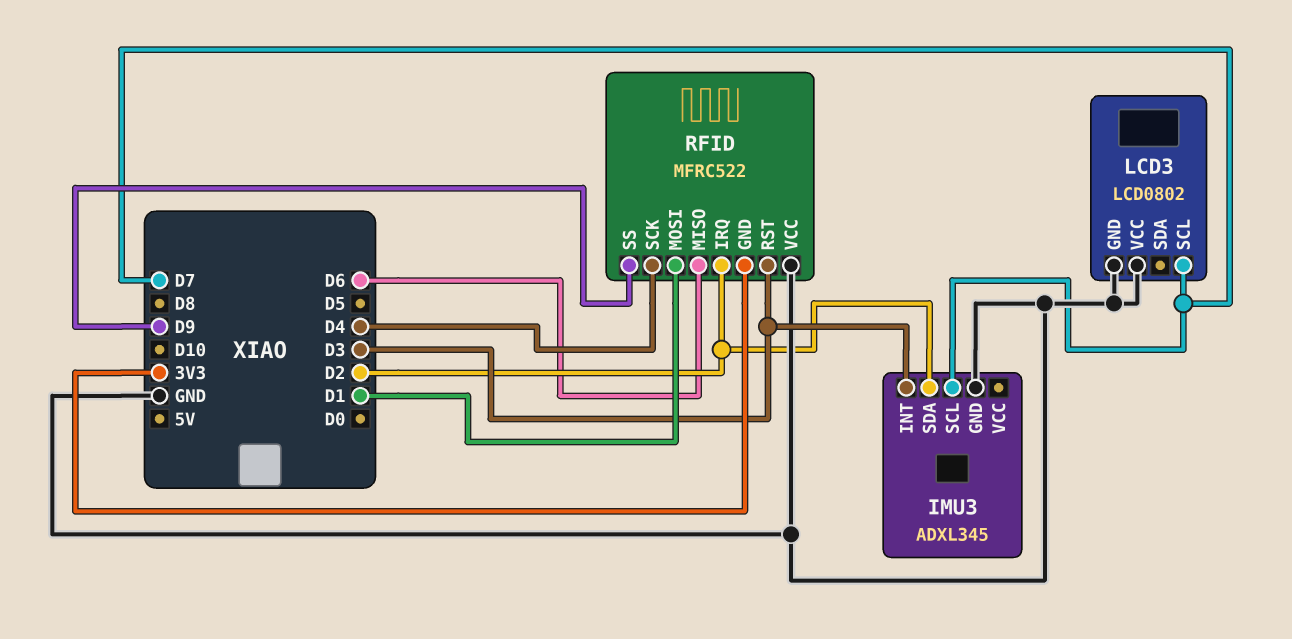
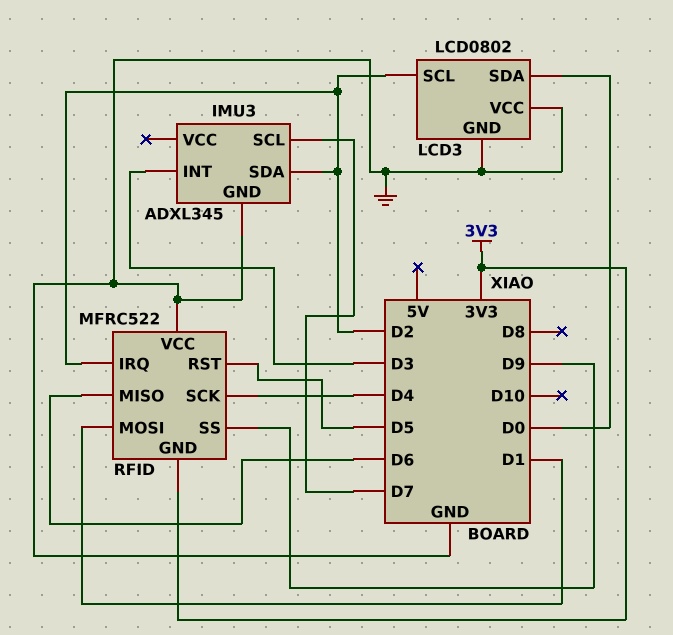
LCD3 pin SCL: D7 -> D2
LCD3 pin SDA: none -> D0
RFID pin RST: D3 -> D5

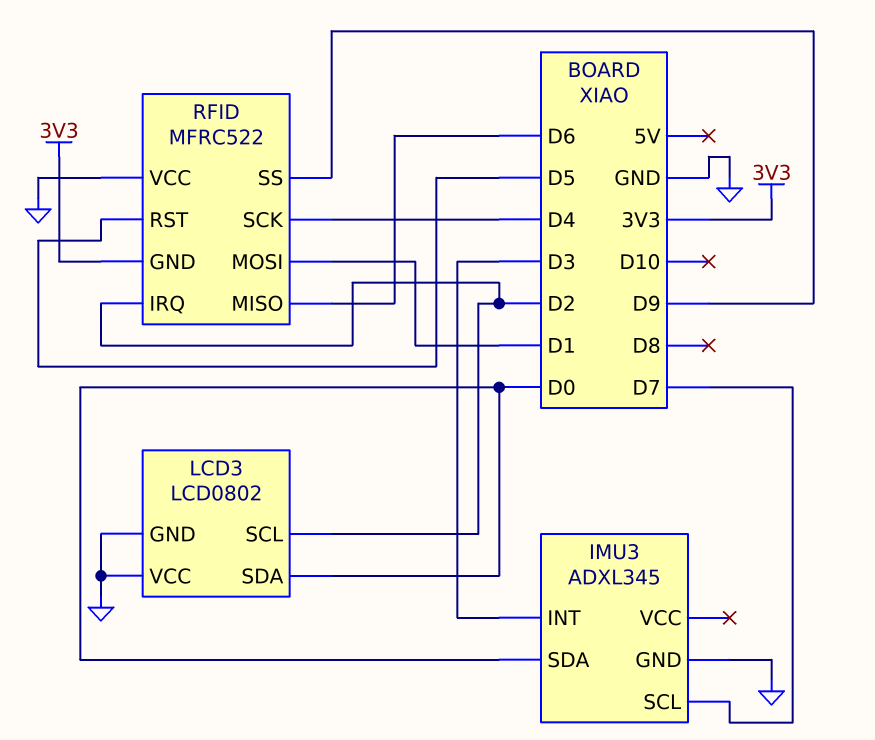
IMU3 pin SDA: D2 -> D0

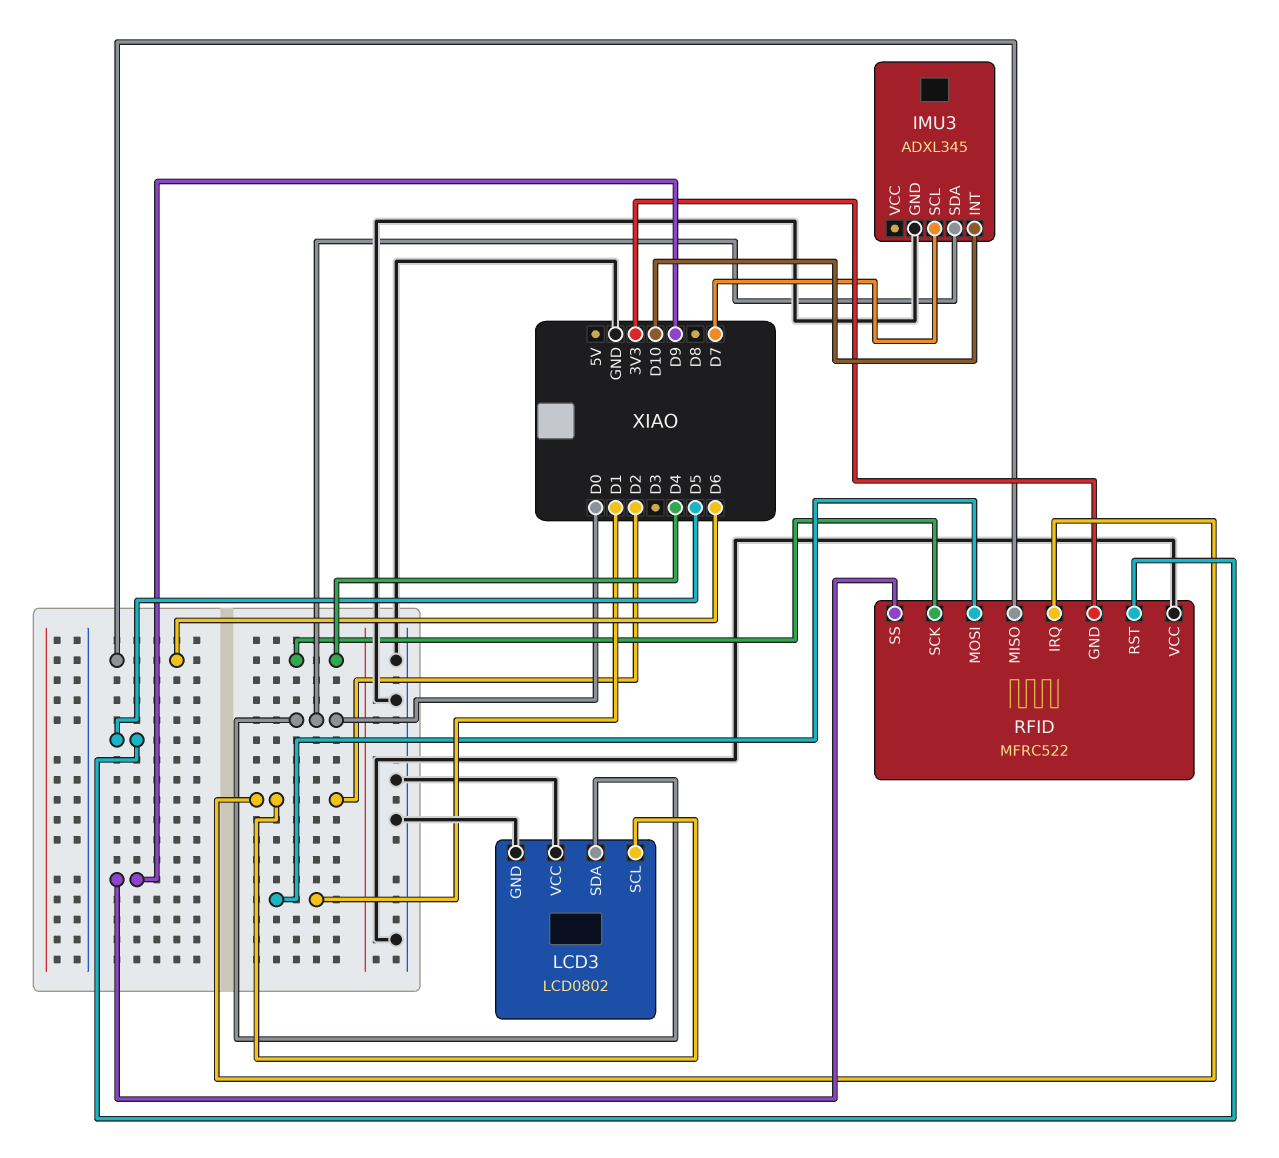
IMU3 pin INT: D3 -> D10

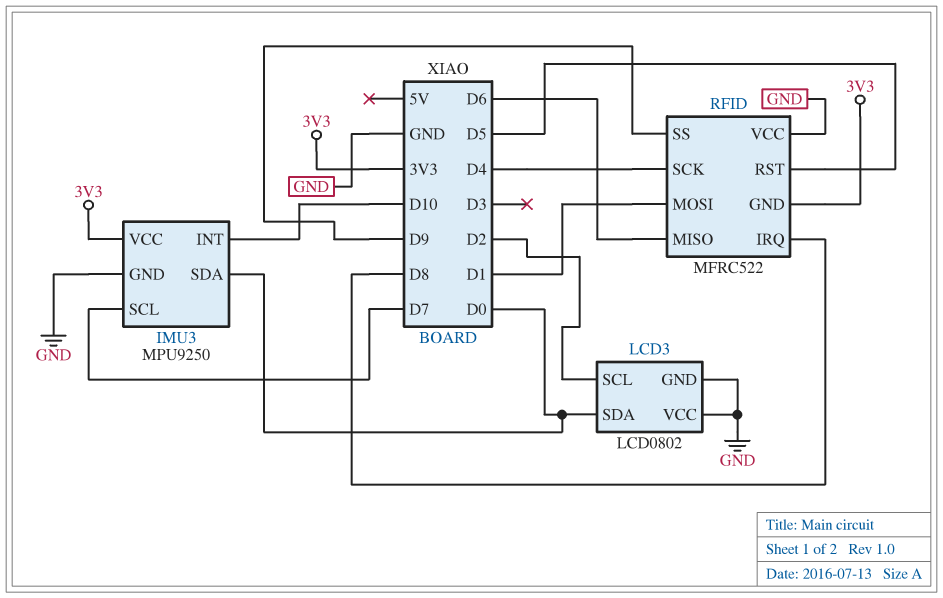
IMU3: ADXL345 -> MPU9250
IMU3 pin VCC: none -> 3V3
RFID pin IRQ: D2 -> D8

